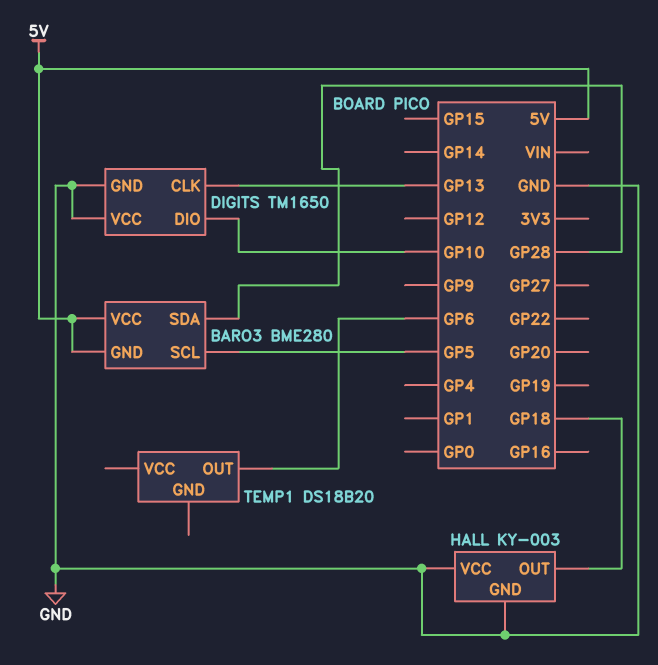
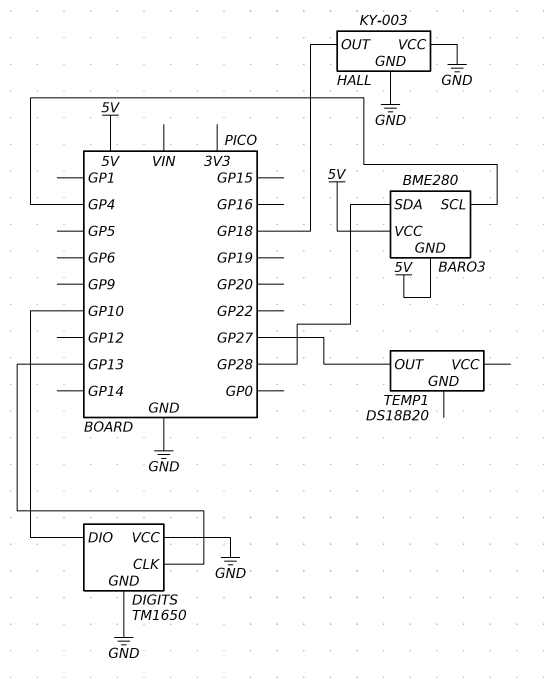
BARO3 pin SCL: GP5 -> GP4
TEMP1 pin OUT: GP6 -> GP27

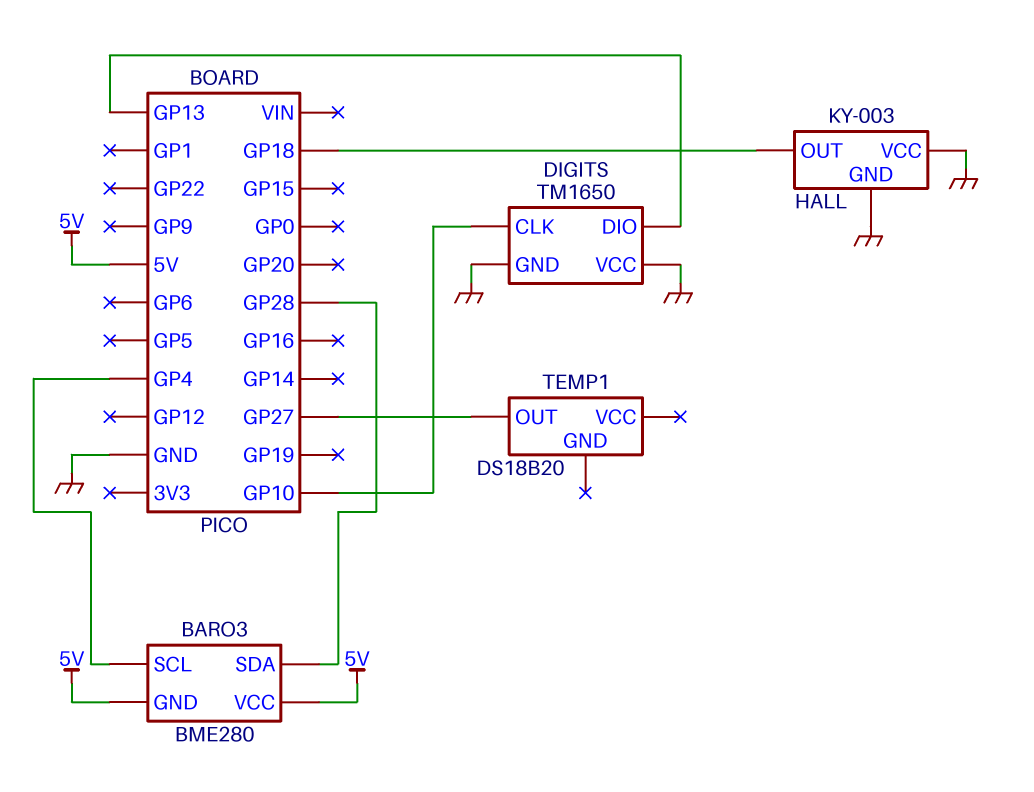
DIGITS pin CLK: GP13 -> GP10
DIGITS pin DIO: GP10 -> GP13

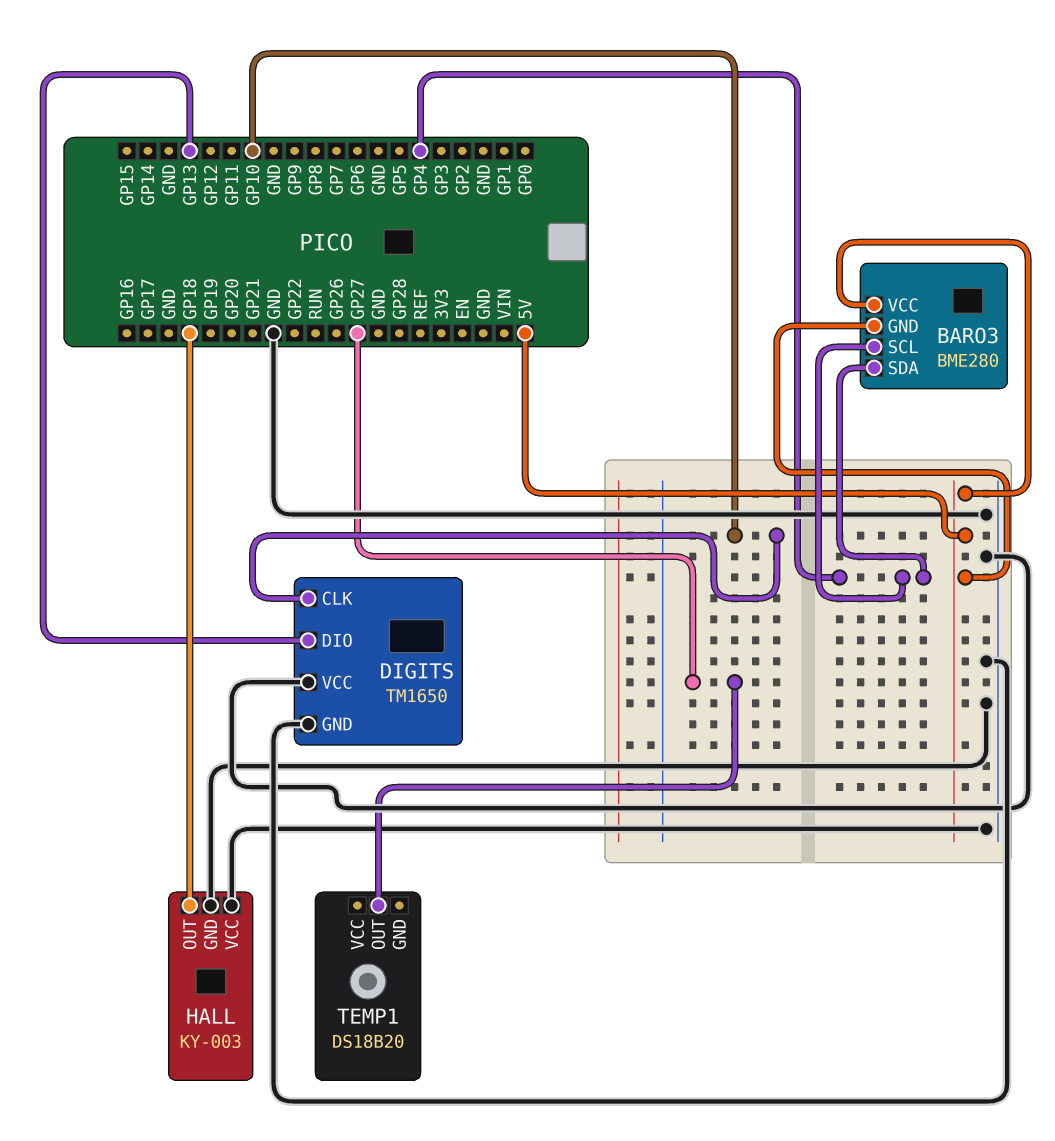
BARO3 pin SDA: GP28 -> GP4

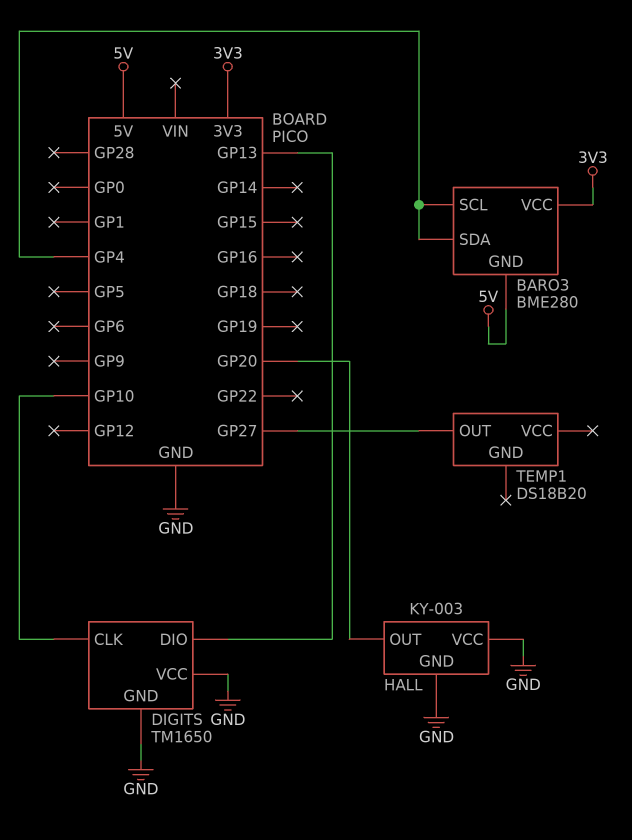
BARO3 pin VCC: 5V -> 3V3
HALL pin OUT: GP18 -> GP20

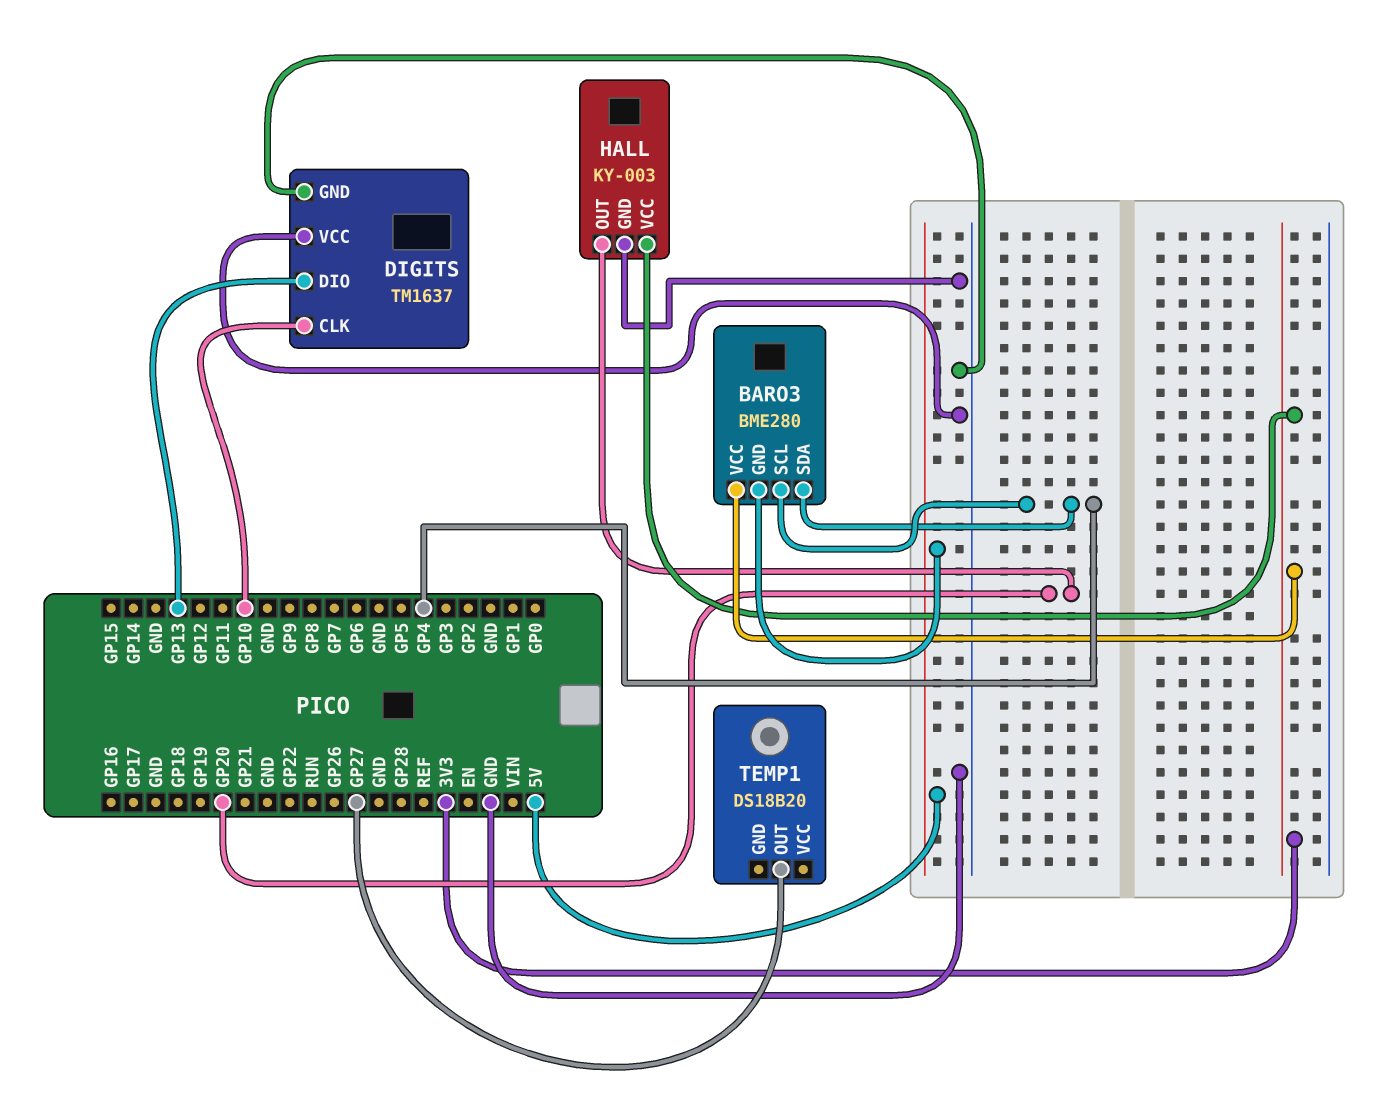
DIGITS: TM1650 -> TM1637
HALL pin VCC: GND -> 3V3

